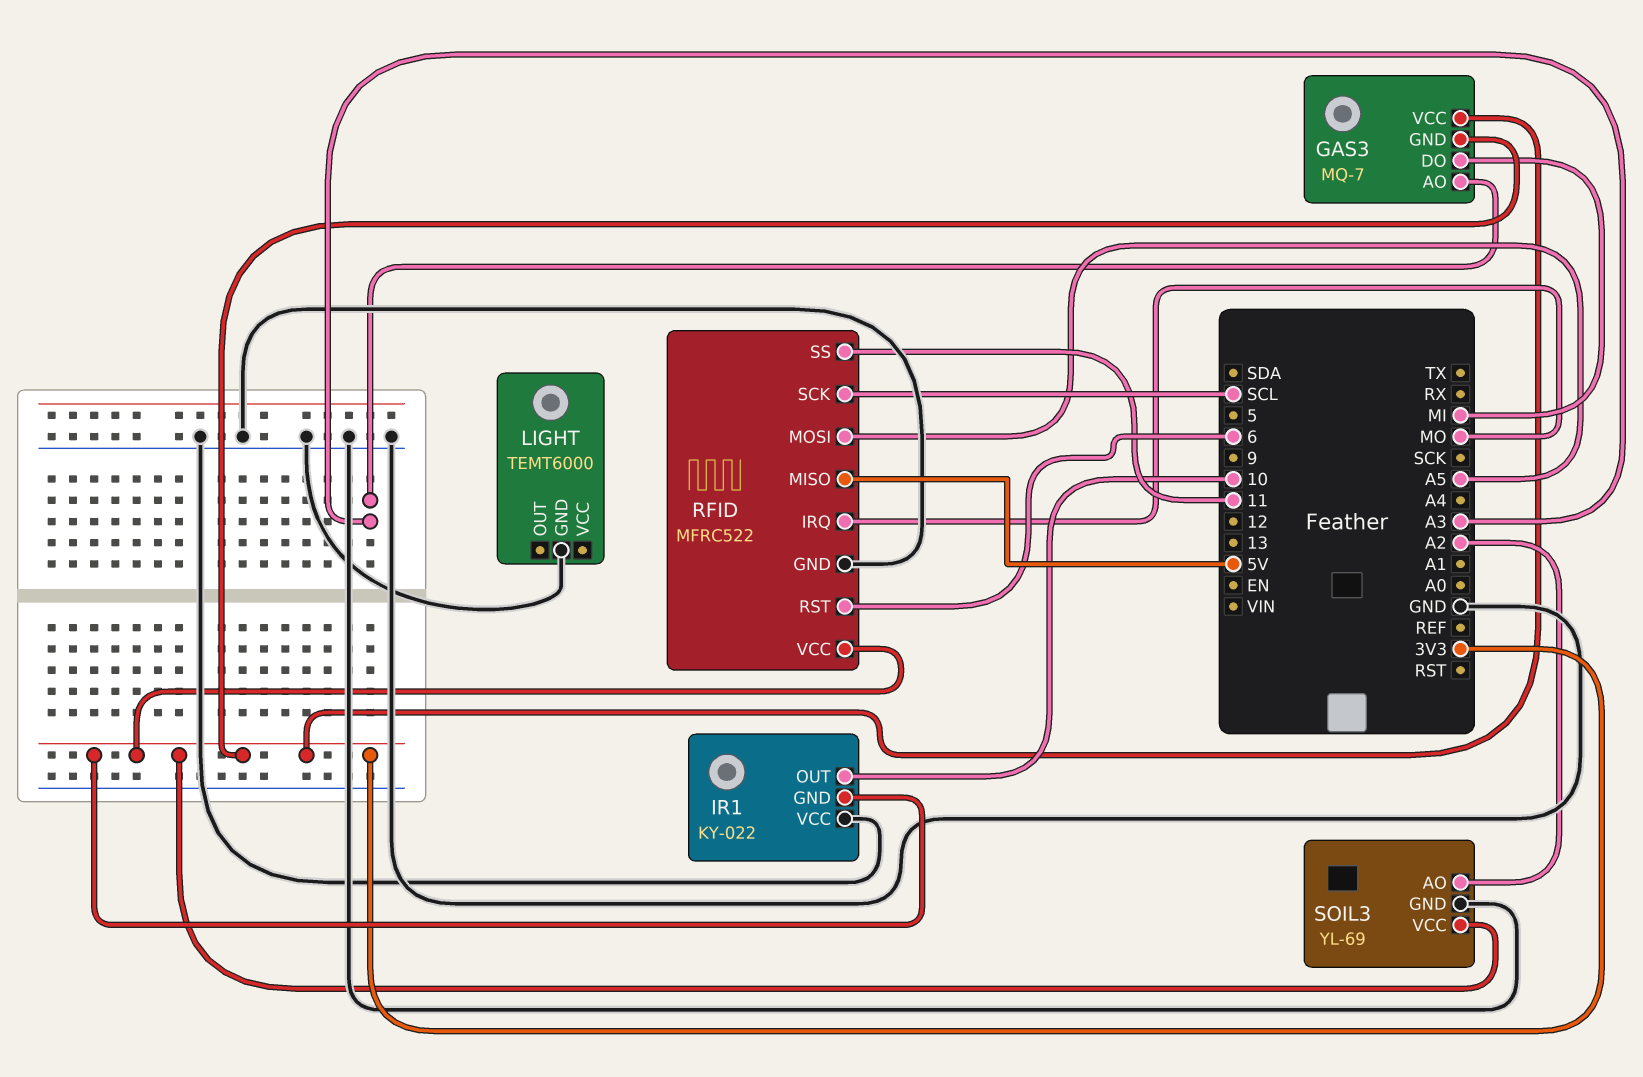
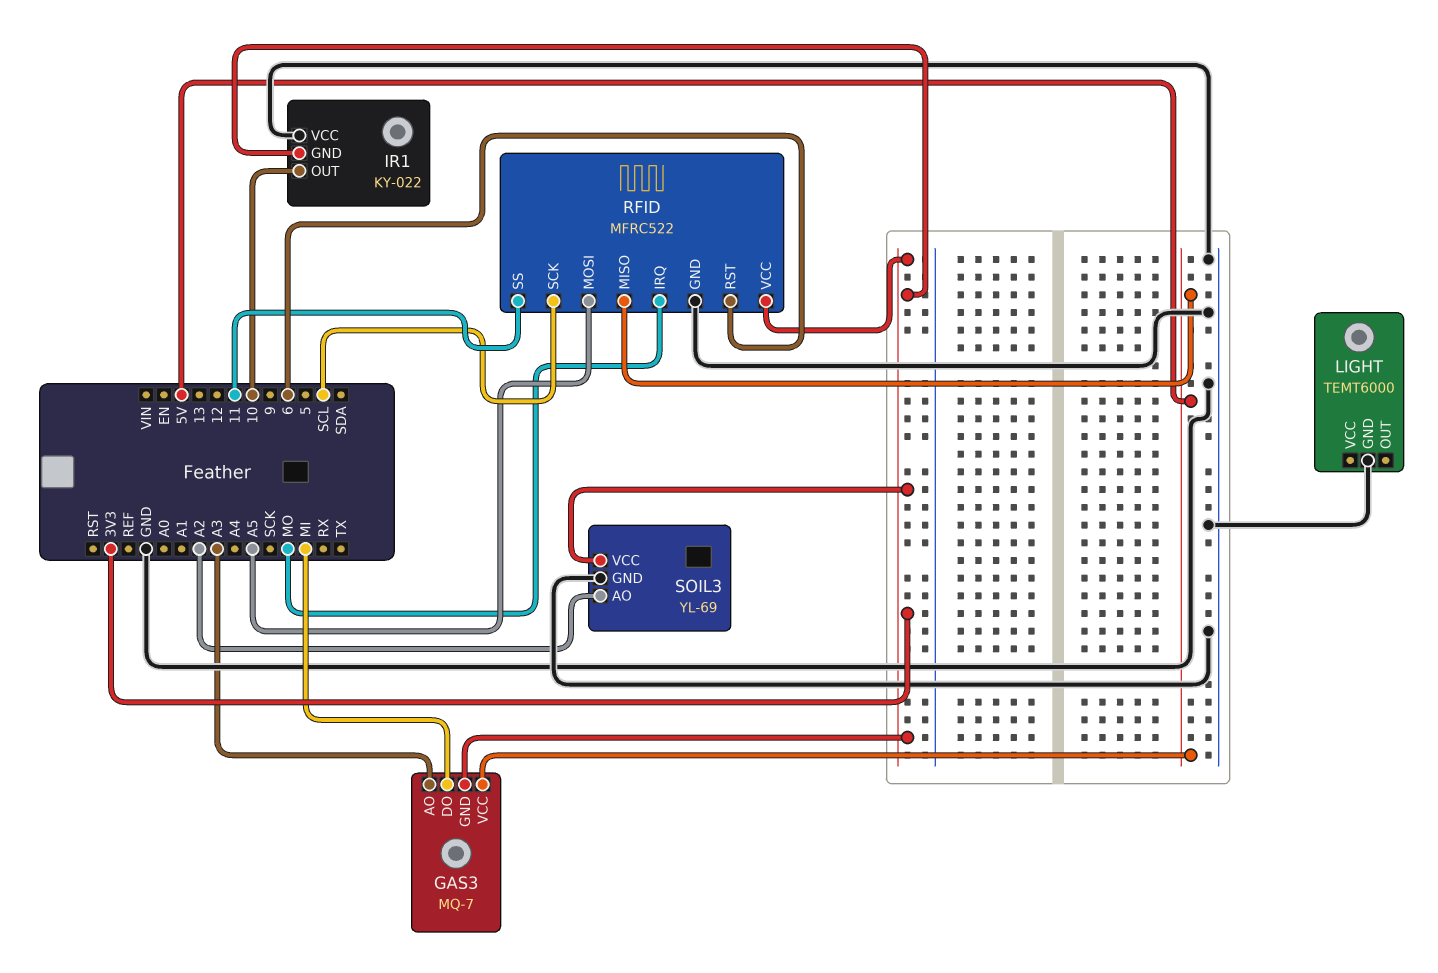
GAS3 pin VCC: 3V3 -> 5V

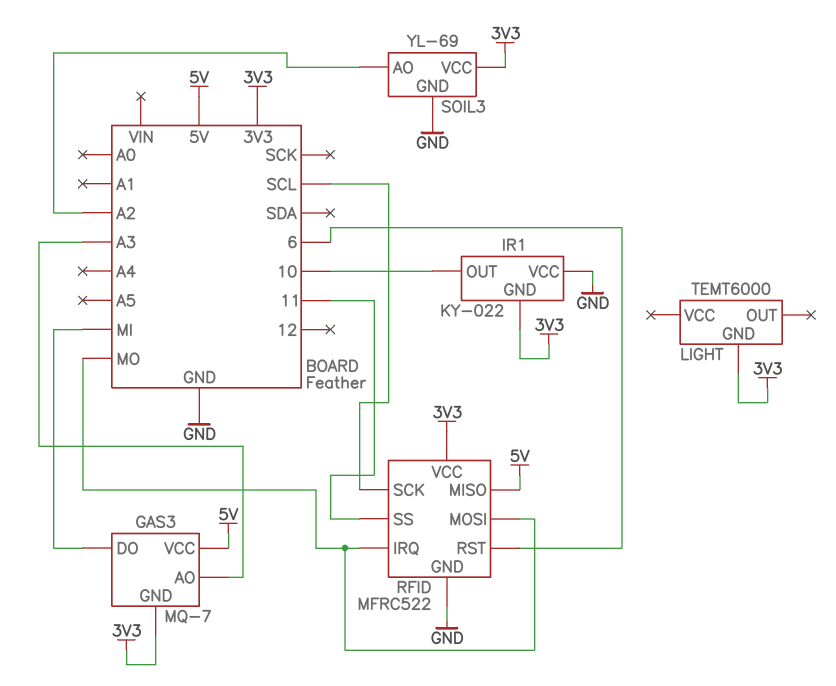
LIGHT pin GND: GND -> 3V3
RFID pin MOSI: A5 -> MO

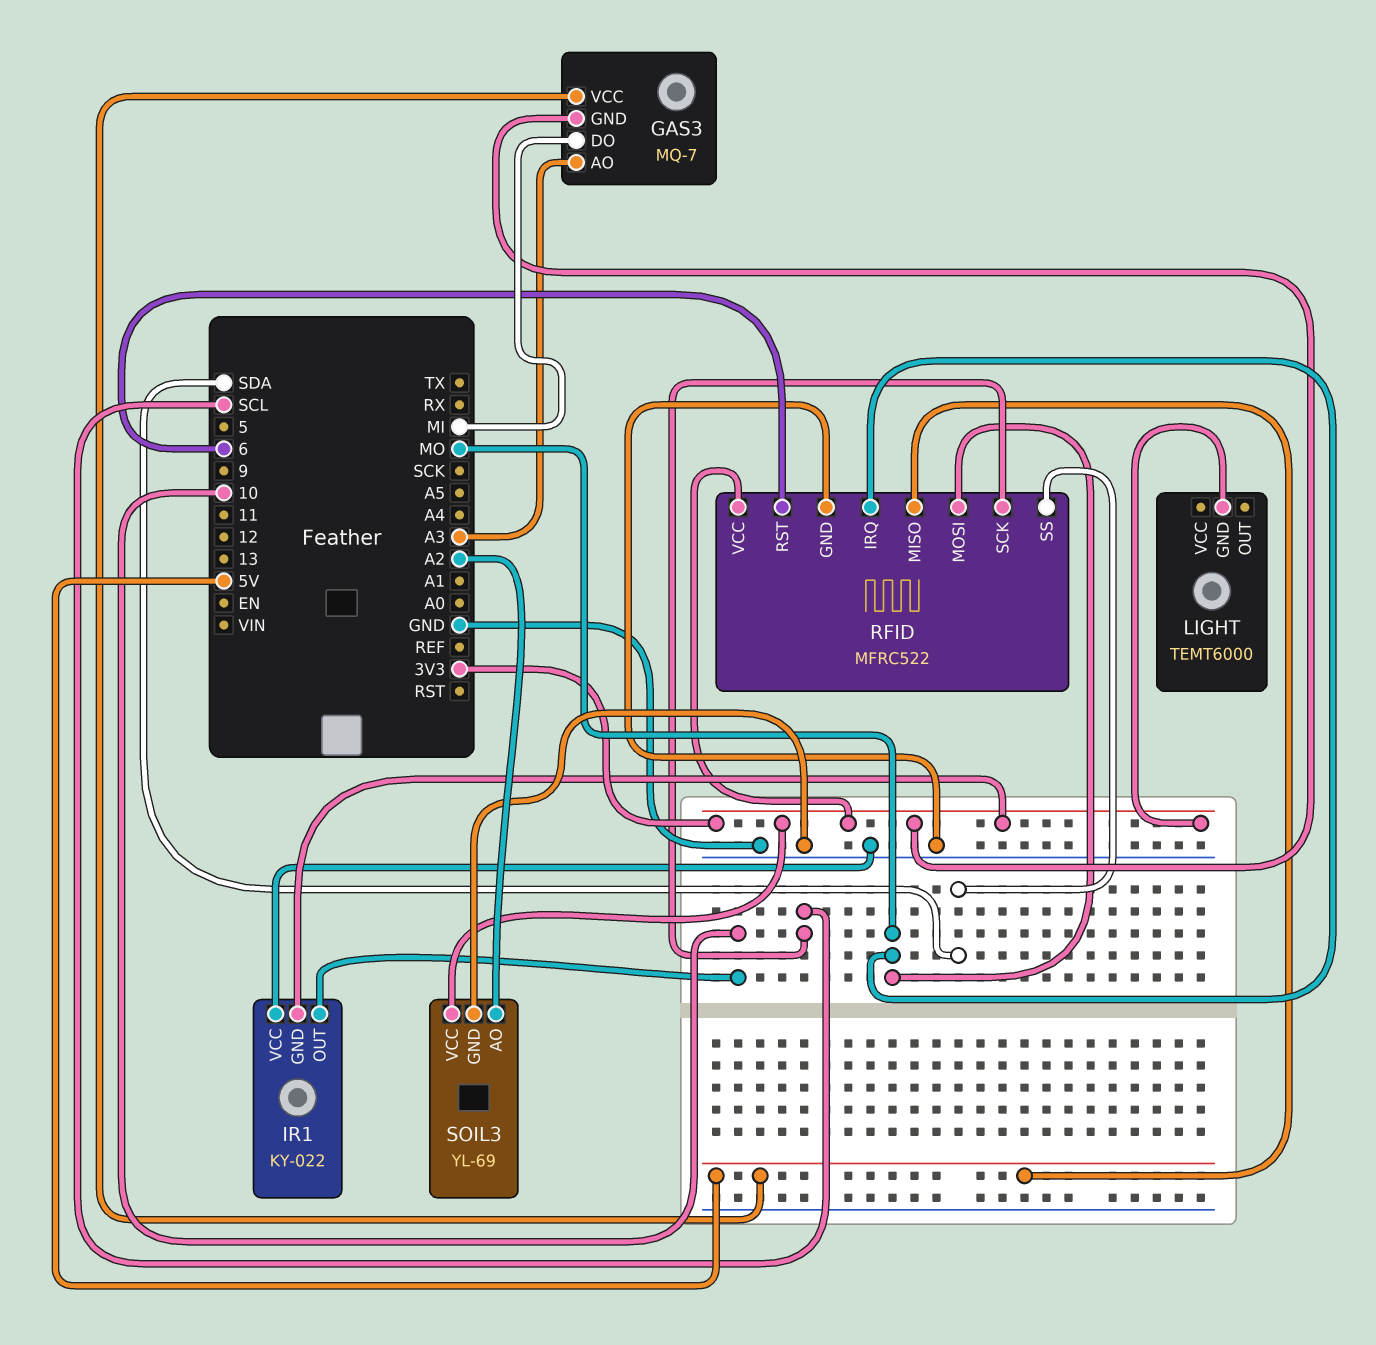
RFID pin SS: 11 -> SDA

